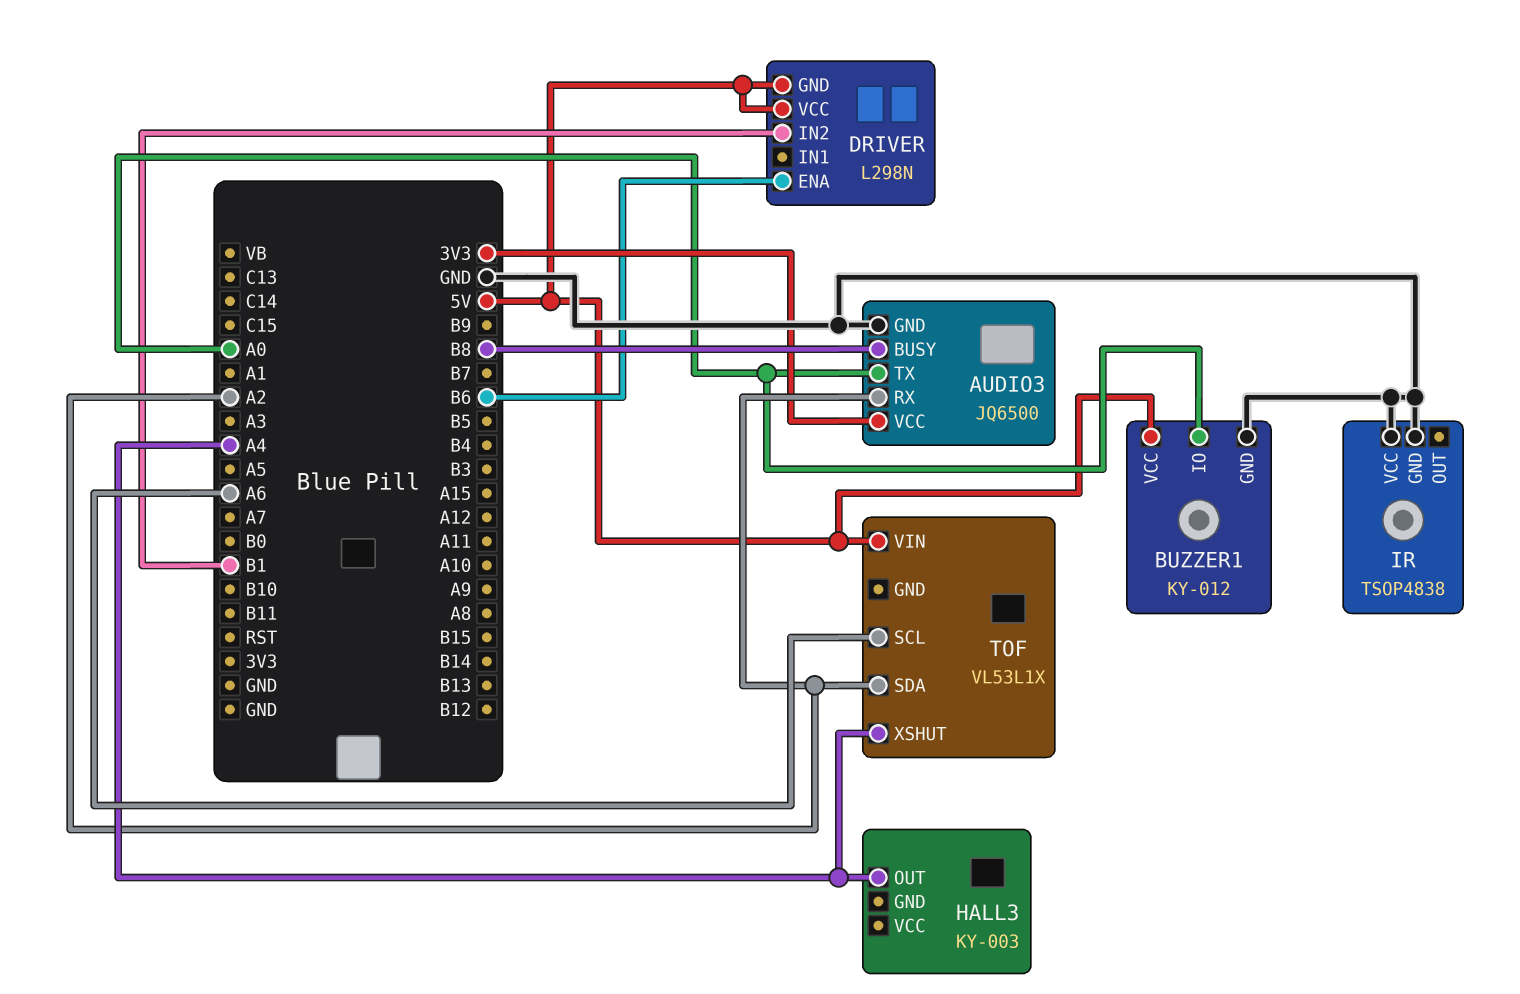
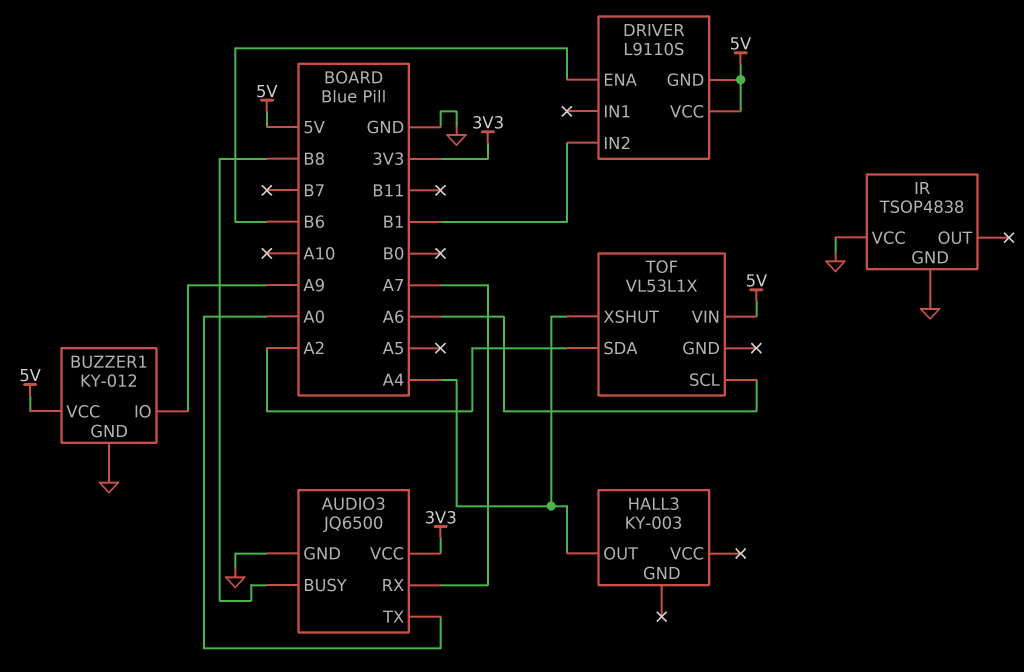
AUDIO3 pin RX: A2 -> A7
BUZZER1 pin IO: A0 -> A9
DRIVER: L298N -> L9110S

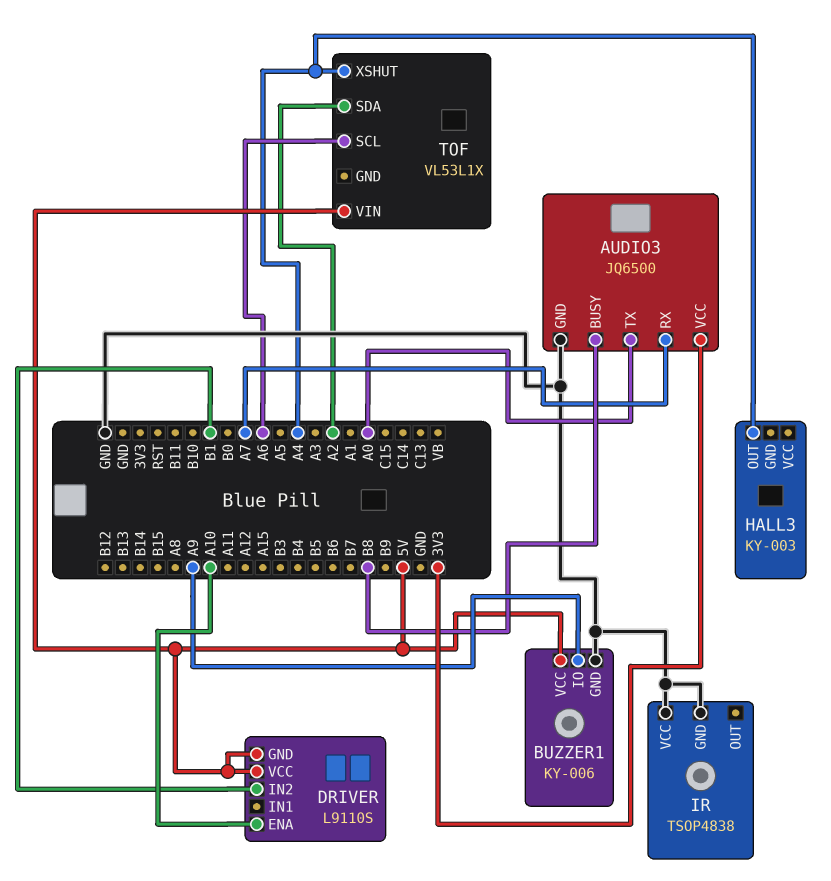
BUZZER1: KY-012 -> KY-006
DRIVER pin ENA: B6 -> A10

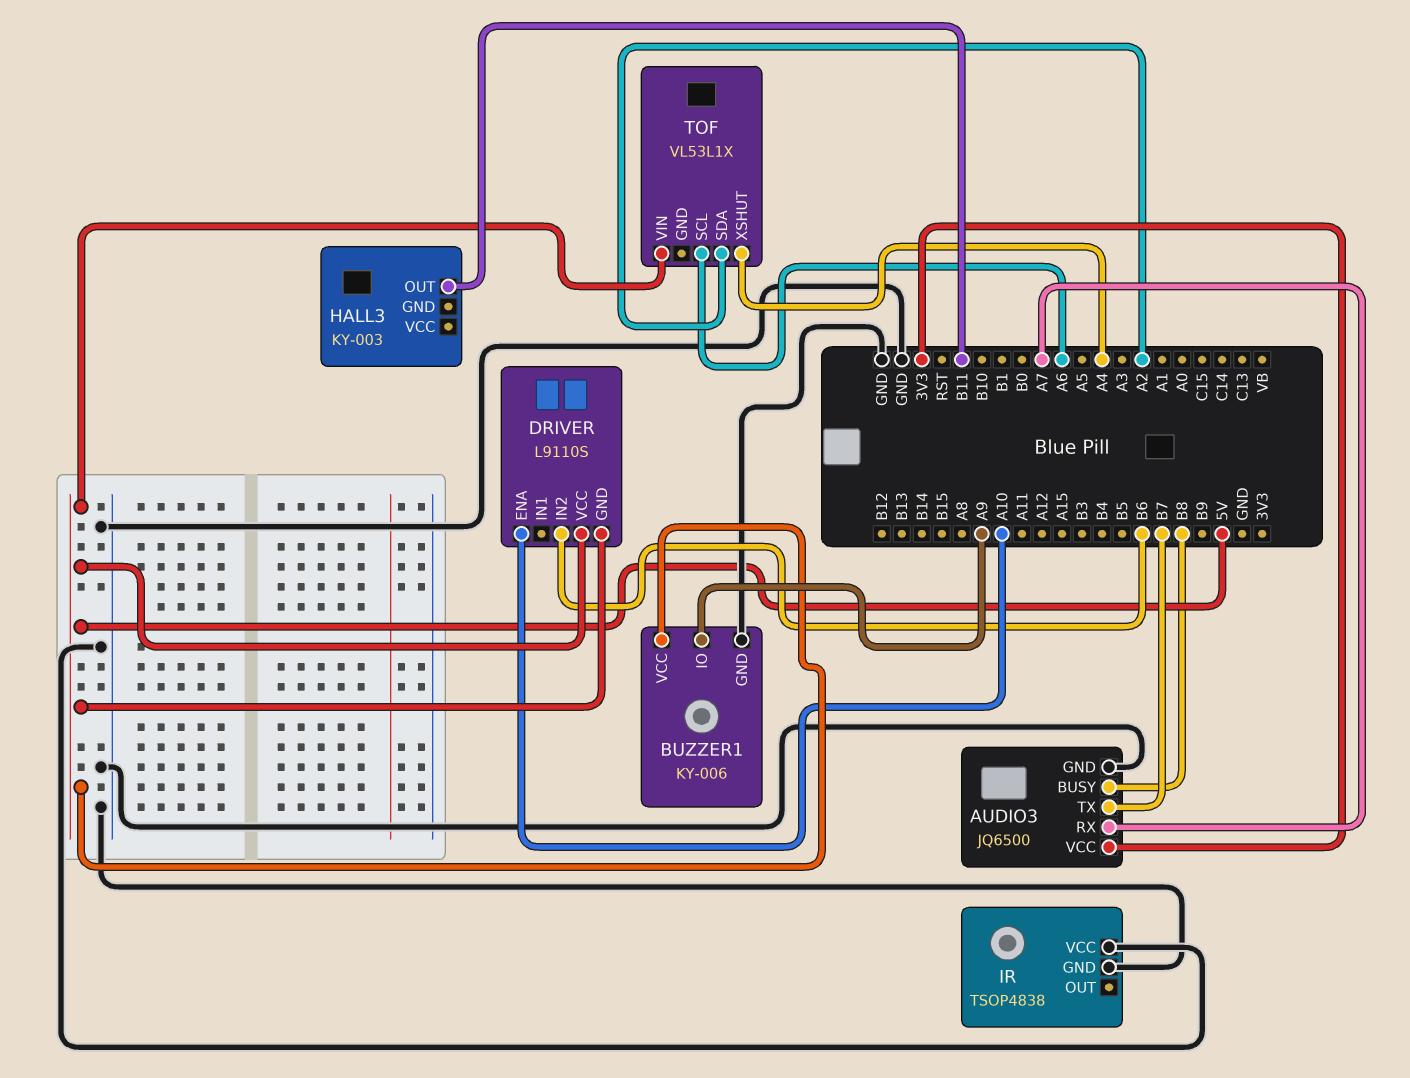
AUDIO3 pin TX: A0 -> B7
DRIVER pin IN2: B1 -> B6
HALL3 pin OUT: A4 -> B11

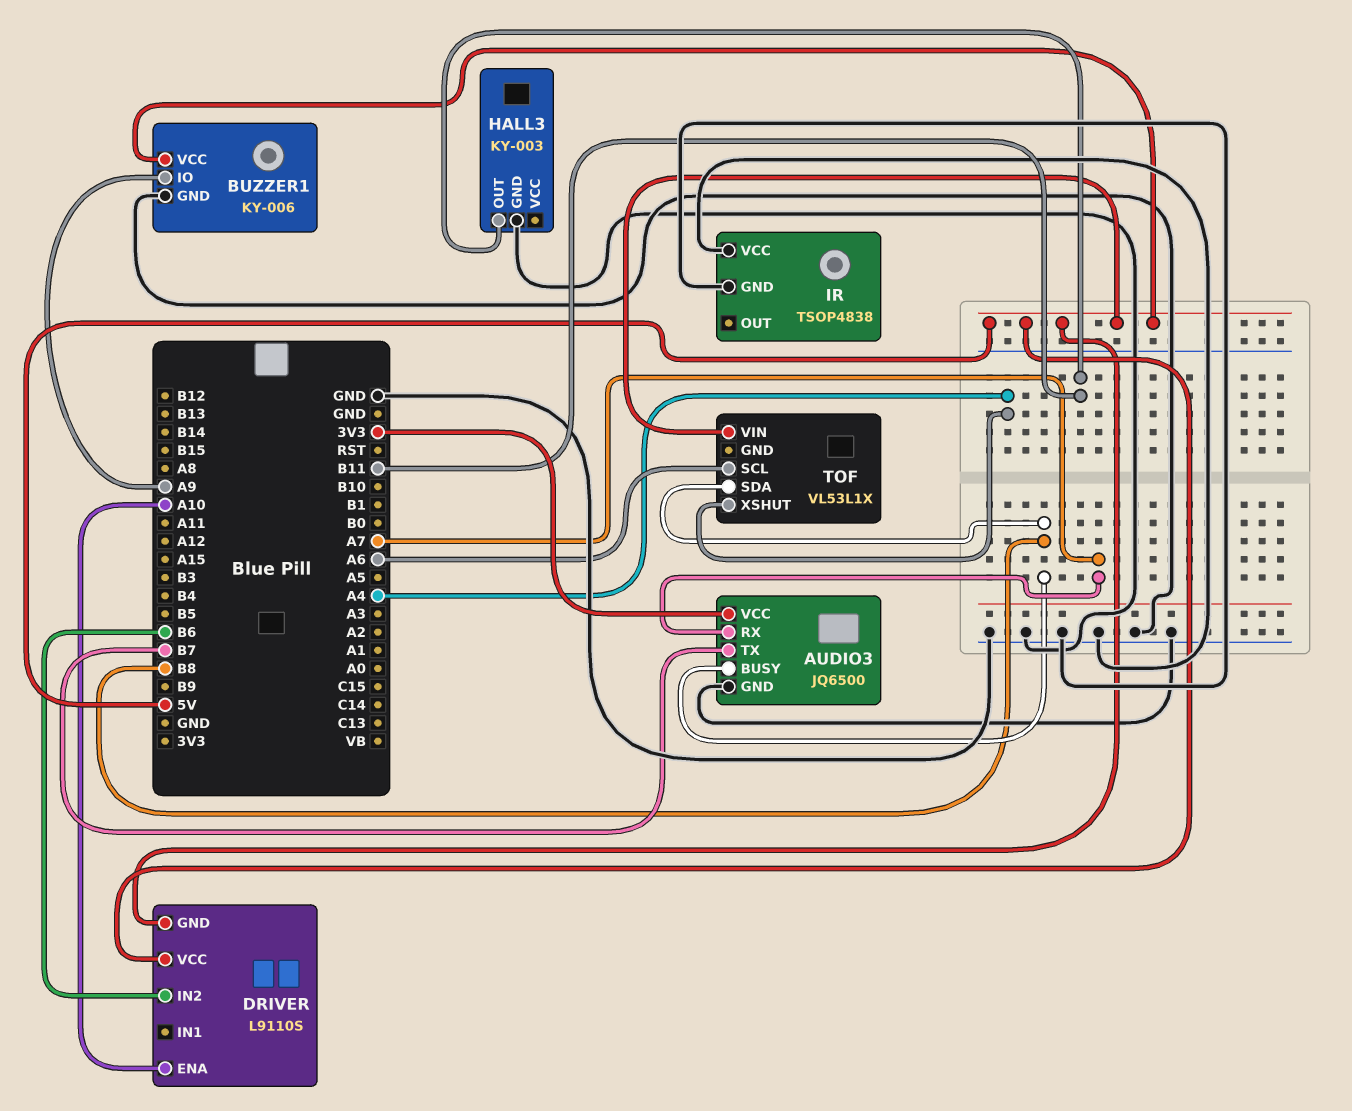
HALL3 pin GND: none -> GND
TOF pin SDA: A2 -> B8

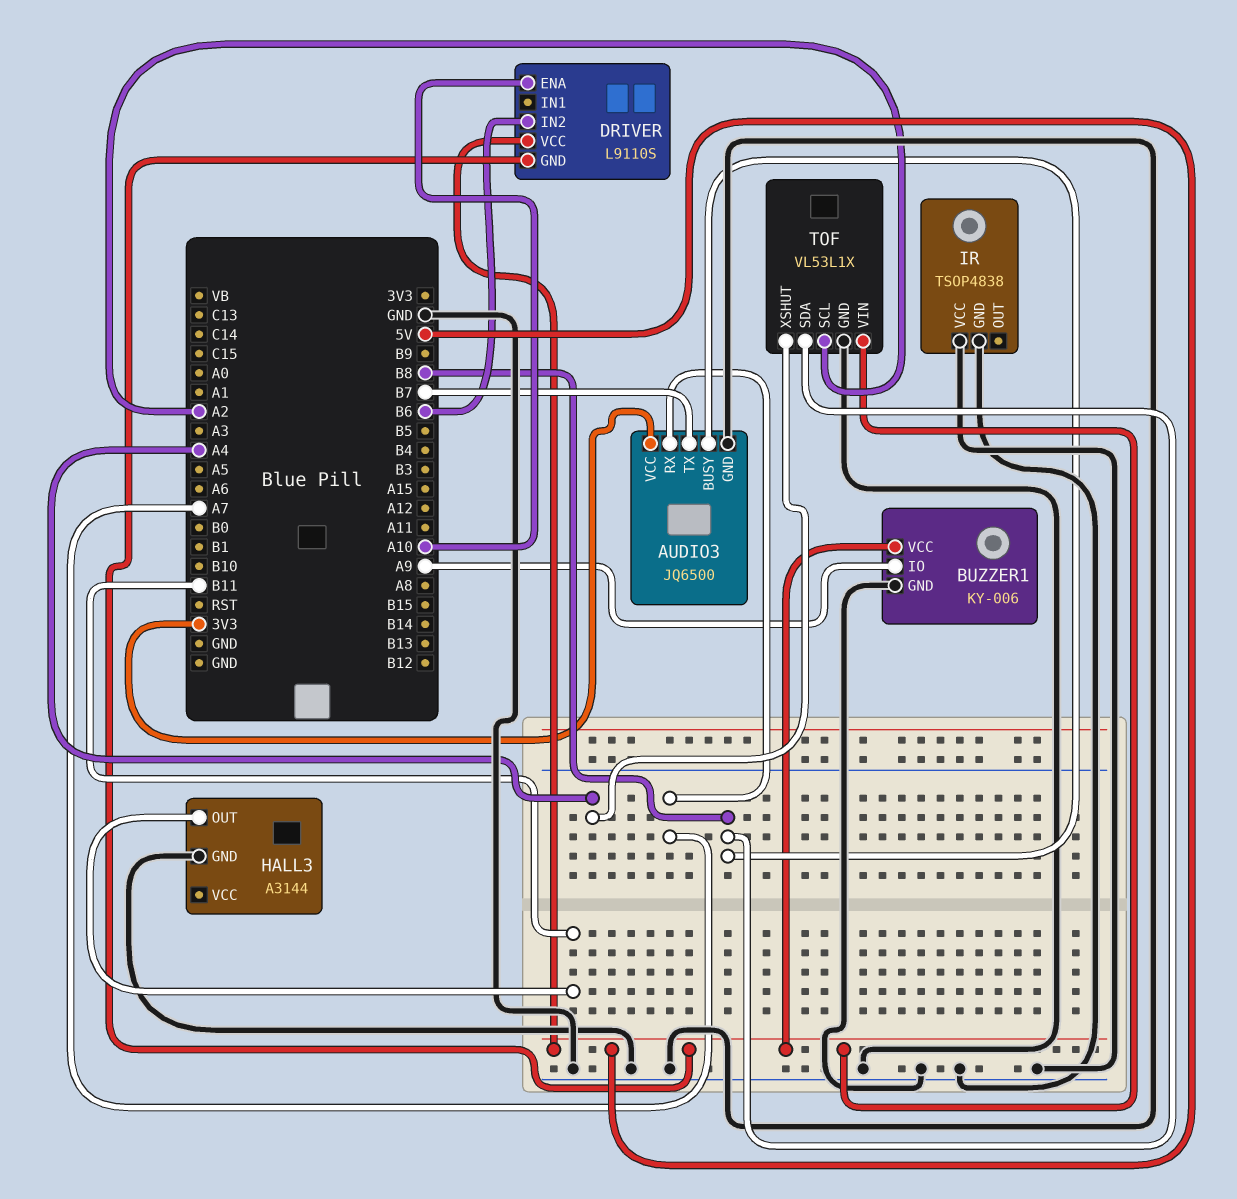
HALL3: KY-003 -> A3144
TOF pin GND: none -> GND
TOF pin SCL: A6 -> A2

